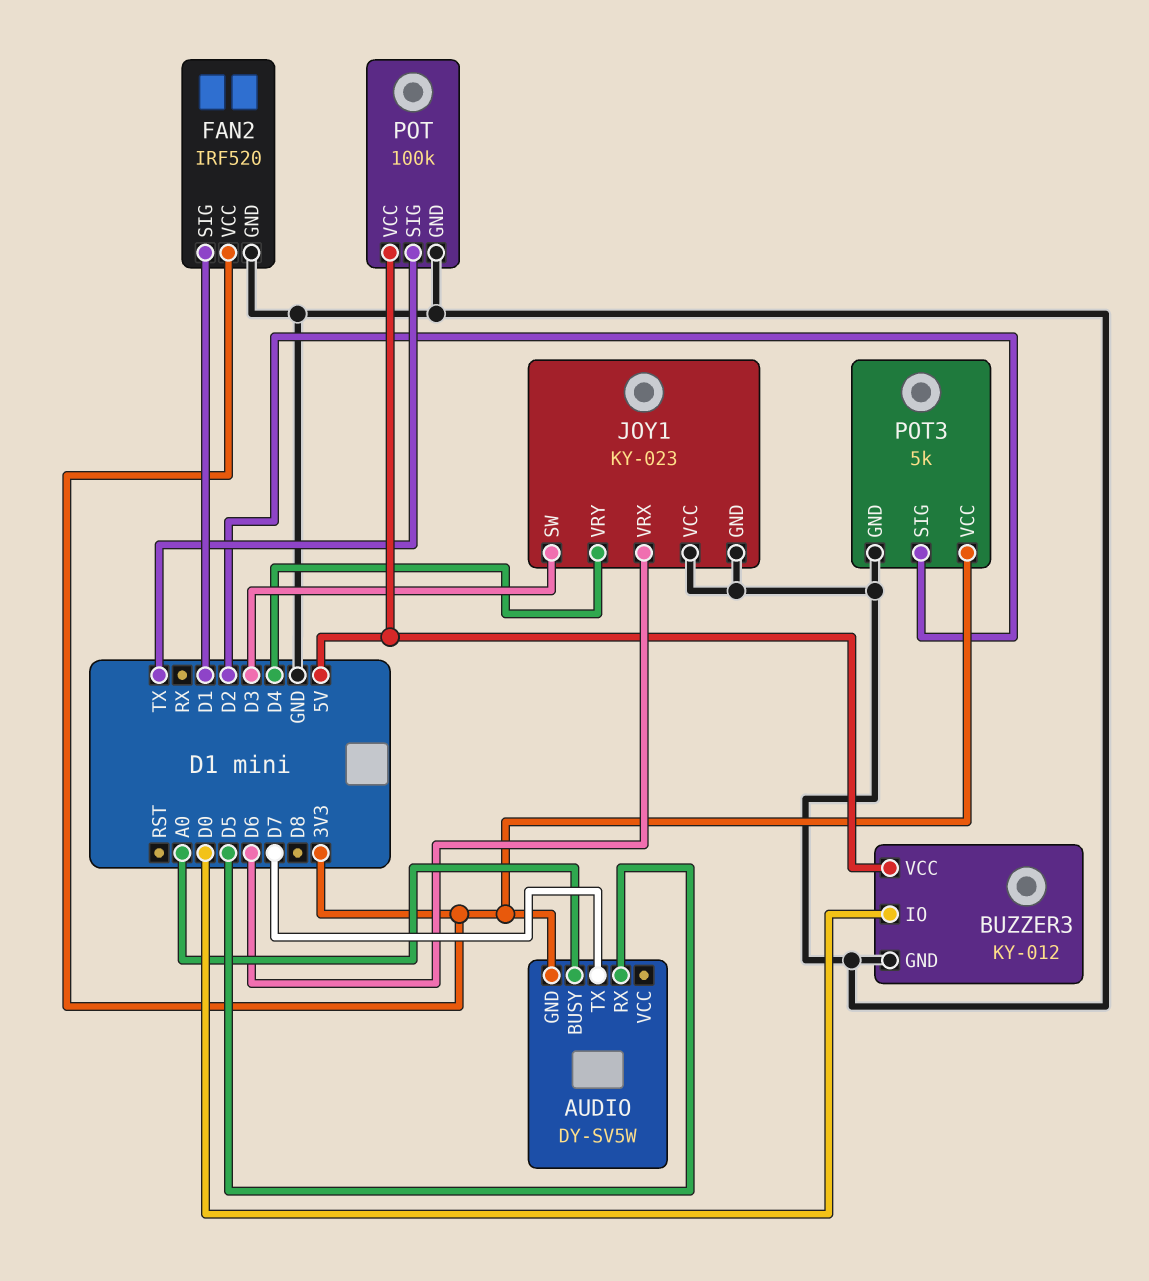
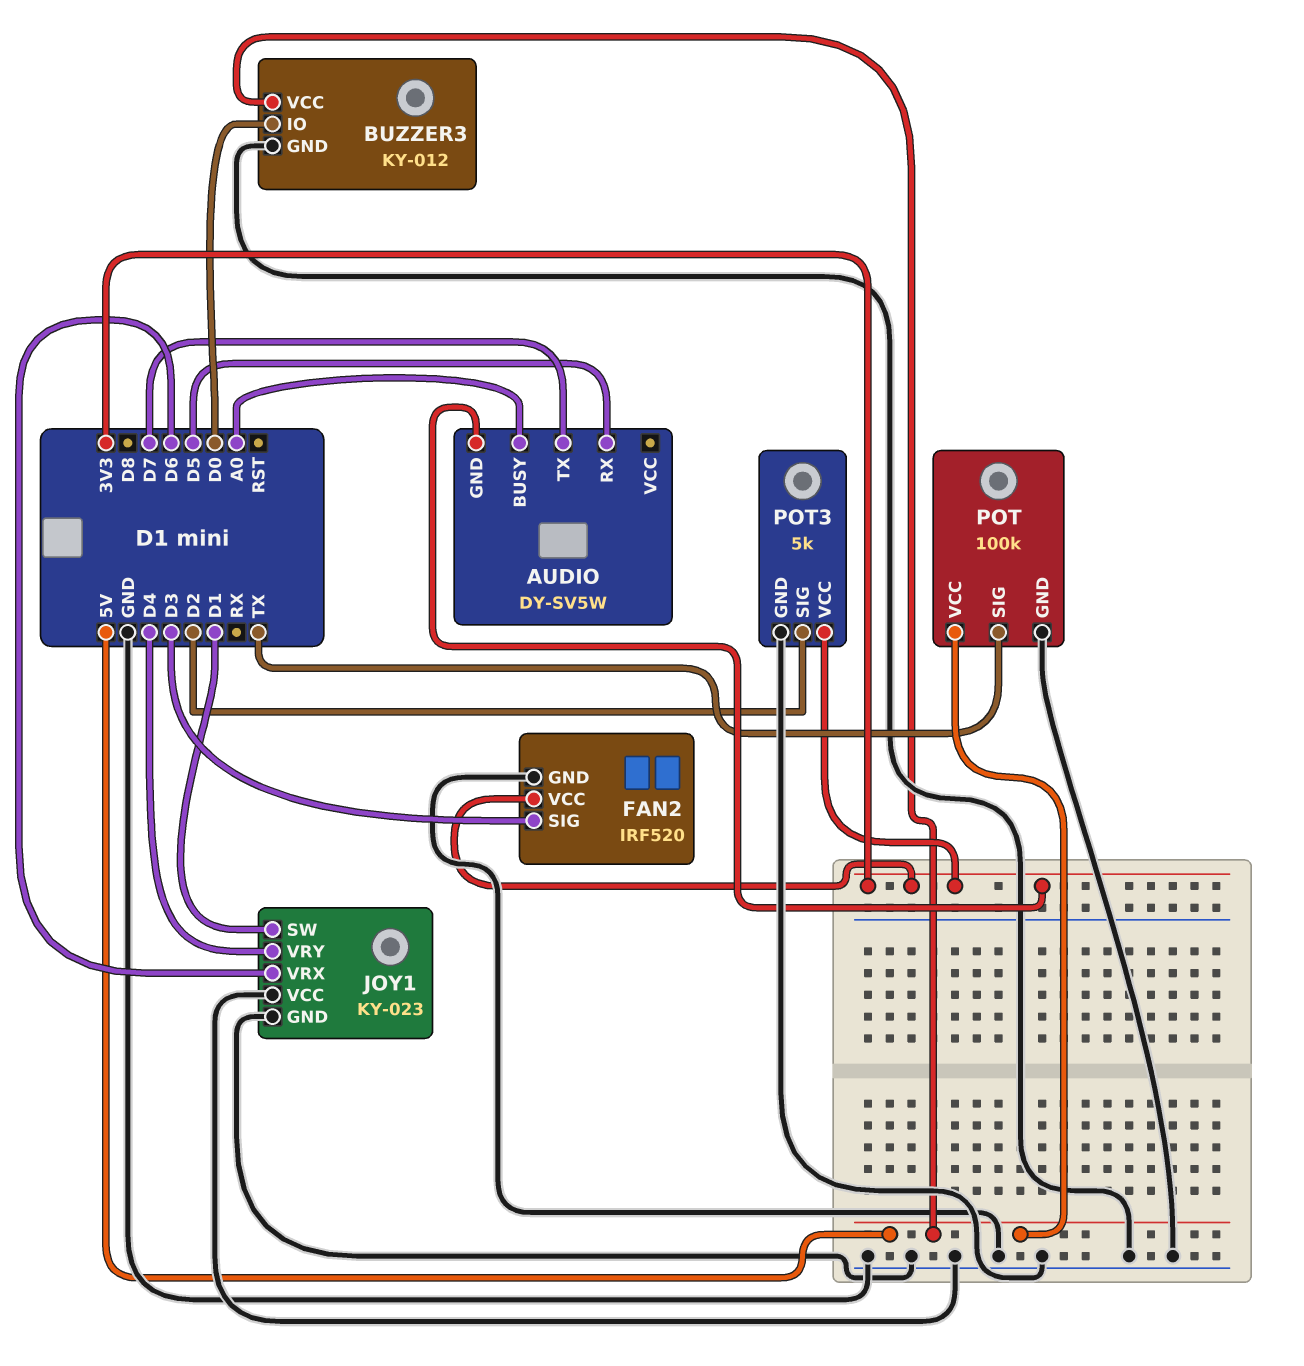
FAN2 pin SIG: D1 -> D3
JOY1 pin SW: D3 -> D1

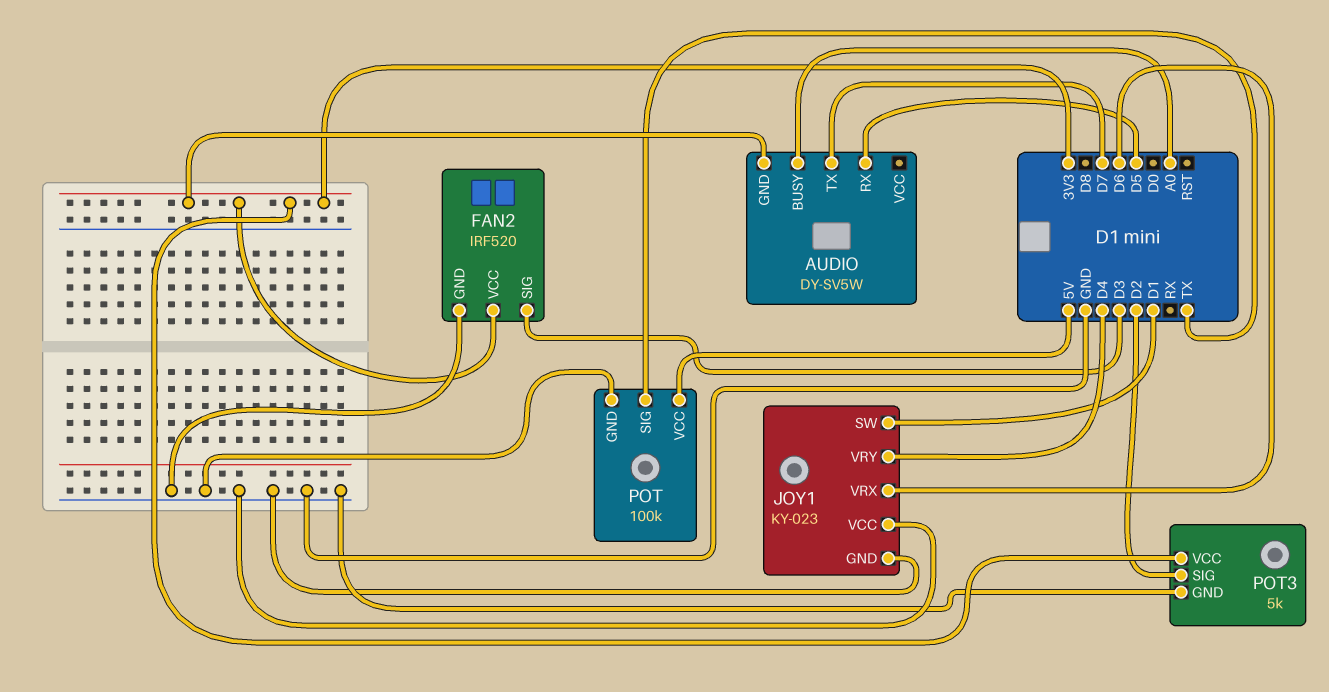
BUZZER3: KY-012 -> none
BUZZER3 pin GND: GND -> none
BUZZER3 pin IO: D0 -> none
BUZZER3 pin VCC: 5V -> none

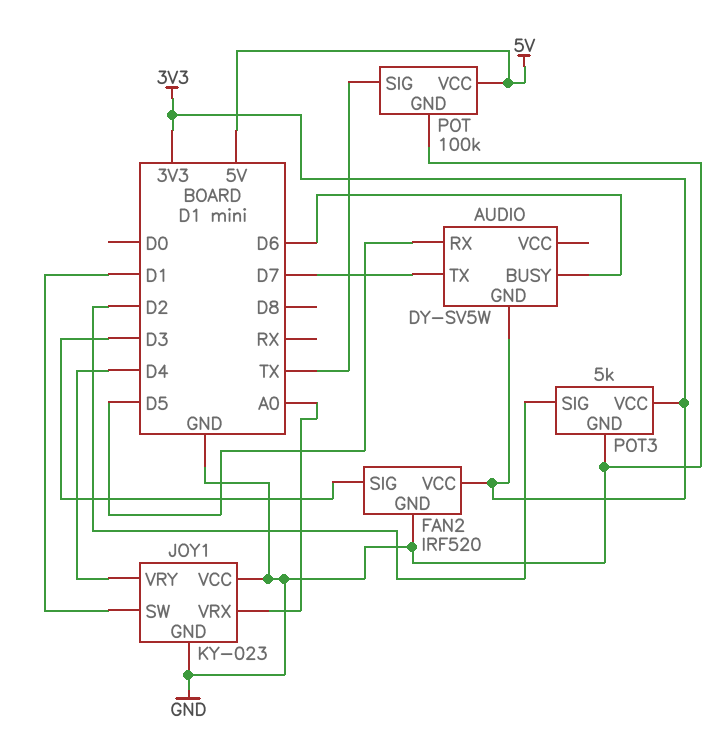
AUDIO pin BUSY: A0 -> D6
JOY1 pin VRX: D6 -> A0

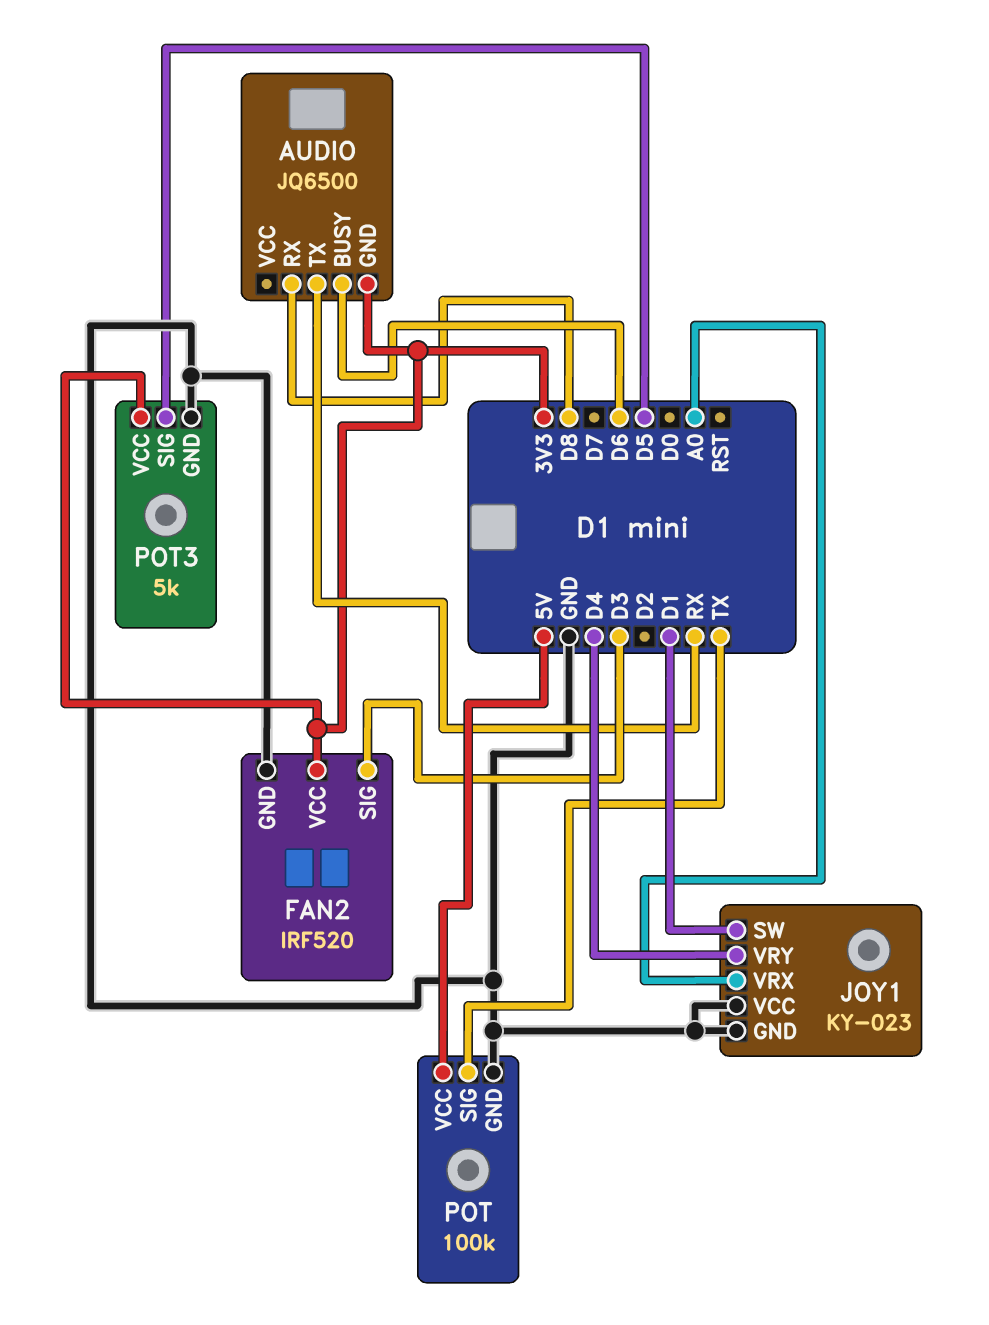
AUDIO: DY-SV5W -> JQ6500
AUDIO pin RX: D5 -> D8
AUDIO pin TX: D7 -> RX
POT3 pin SIG: D2 -> D5

